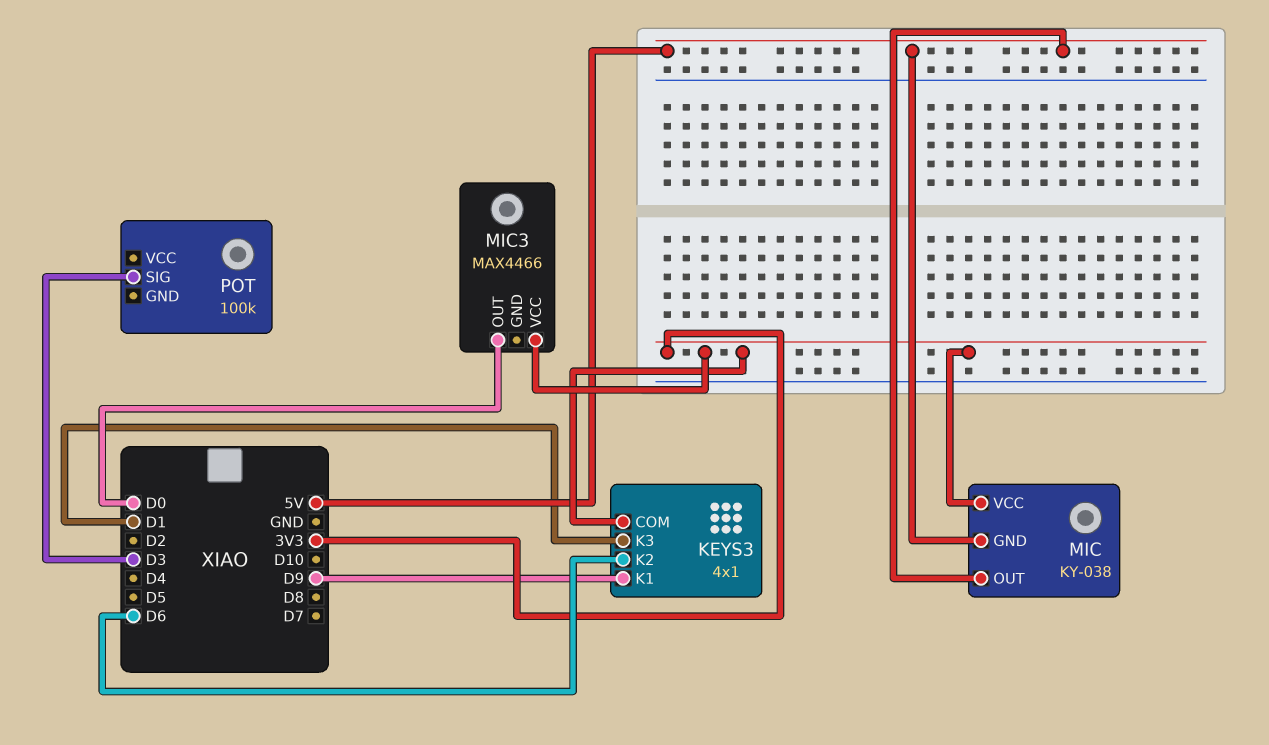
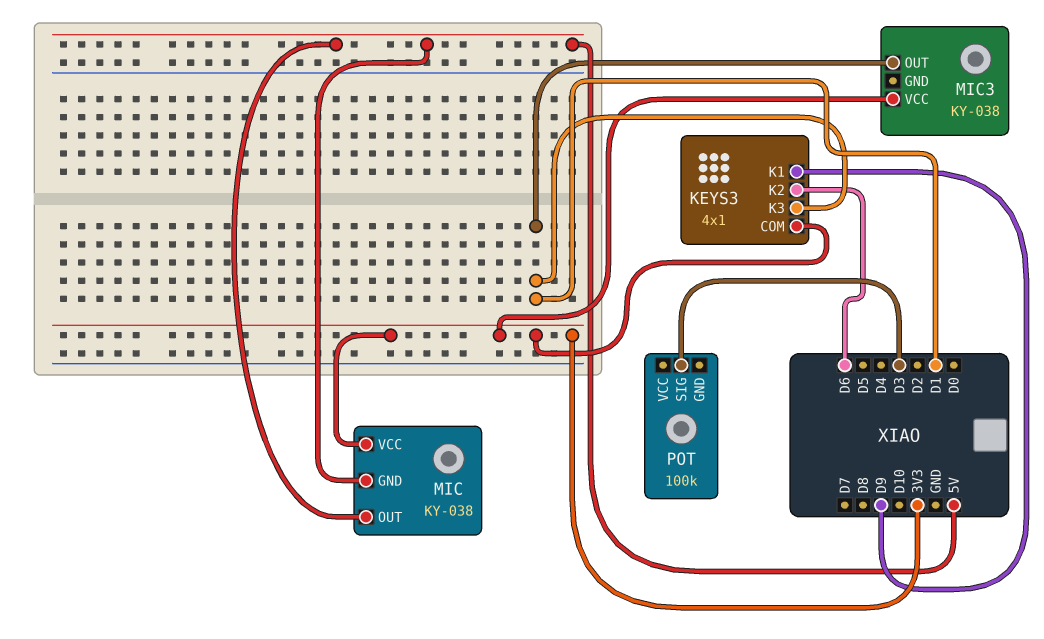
MIC3: MAX4466 -> KY-038
MIC3 pin OUT: D0 -> D1

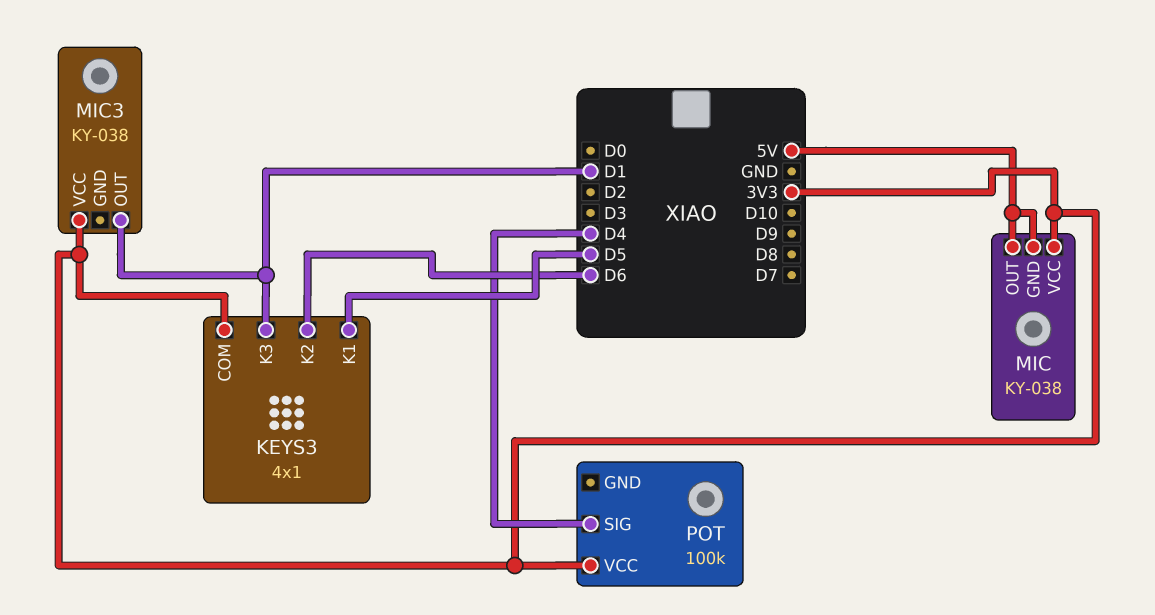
KEYS3 pin K1: D9 -> D5
POT pin SIG: D3 -> D4
POT pin VCC: none -> 3V3

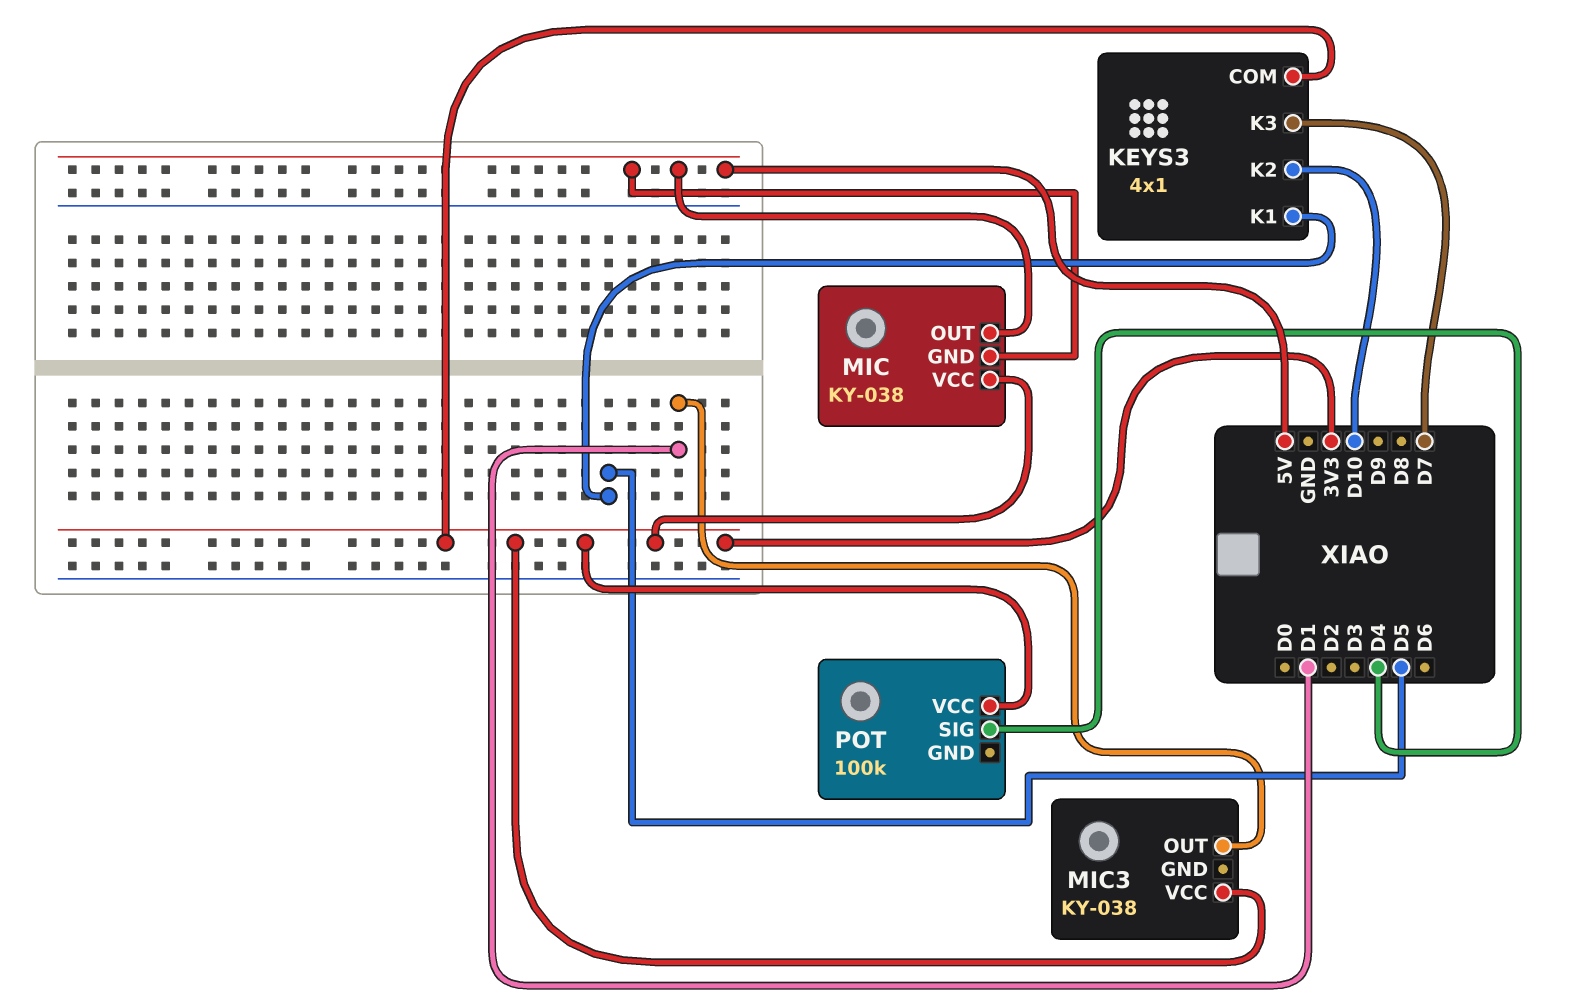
KEYS3 pin K2: D6 -> D10
KEYS3 pin K3: D1 -> D7

